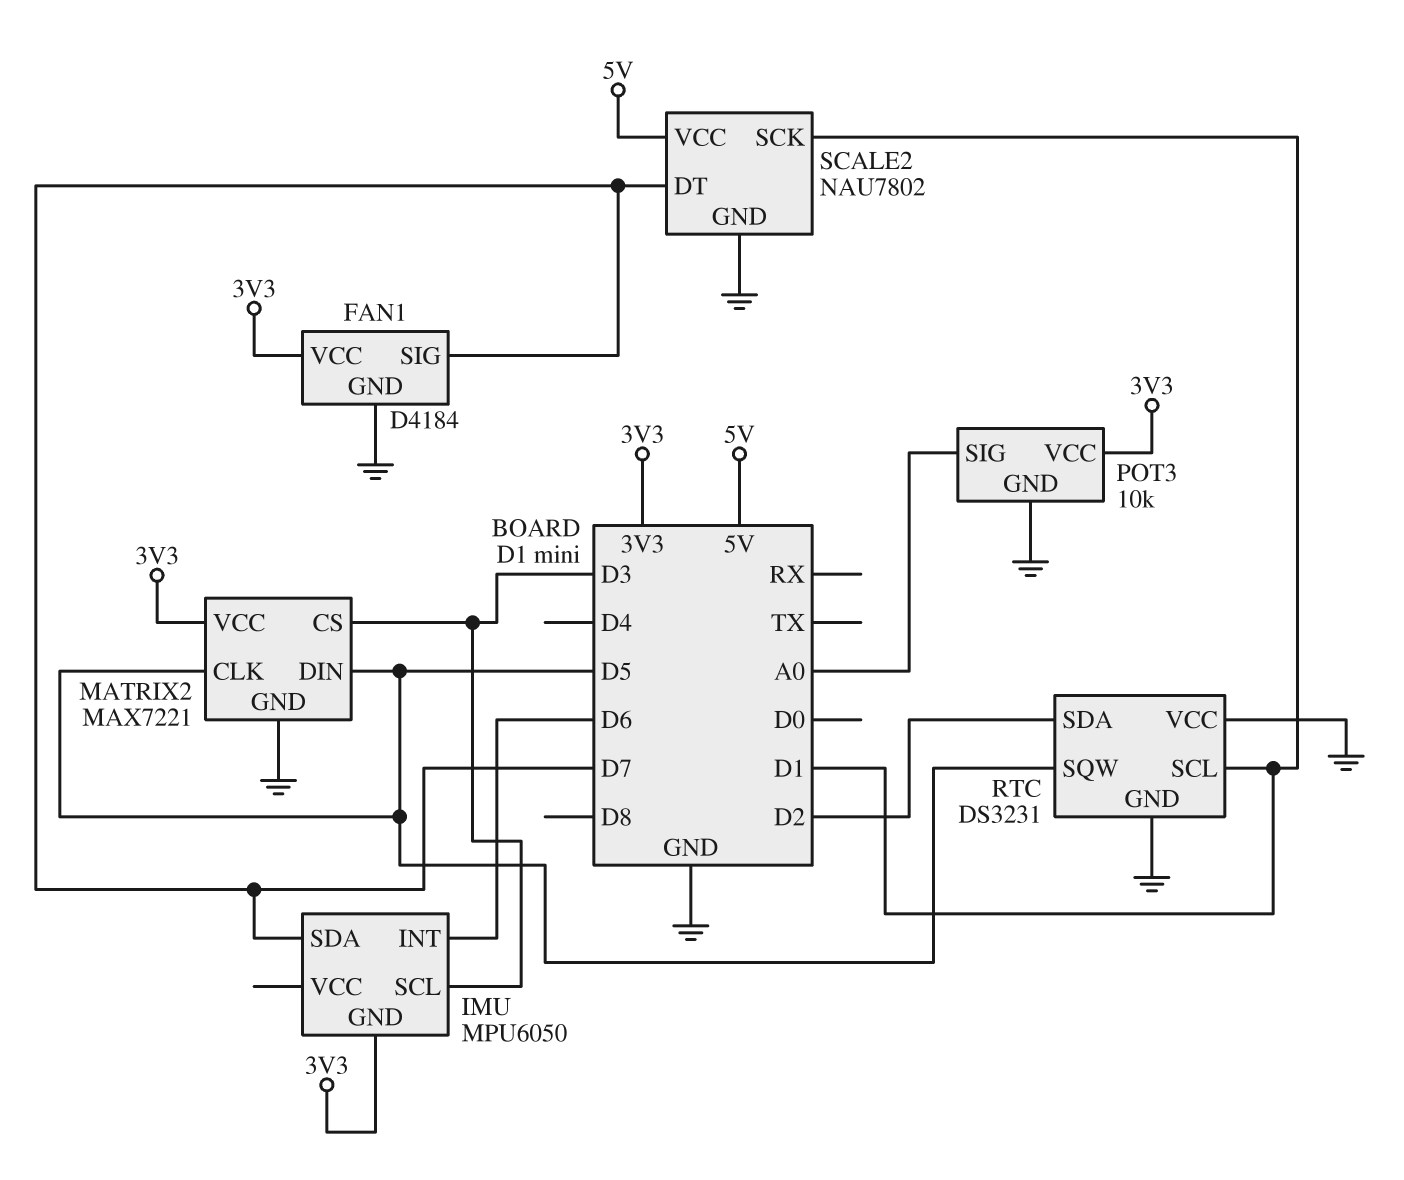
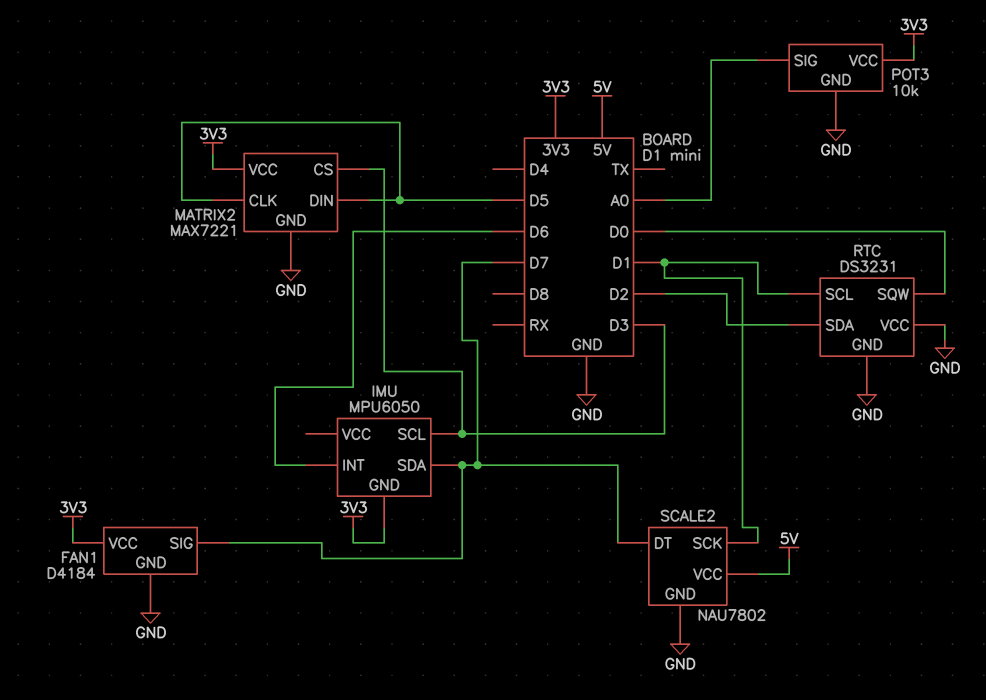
RTC pin SQW: D5 -> D0

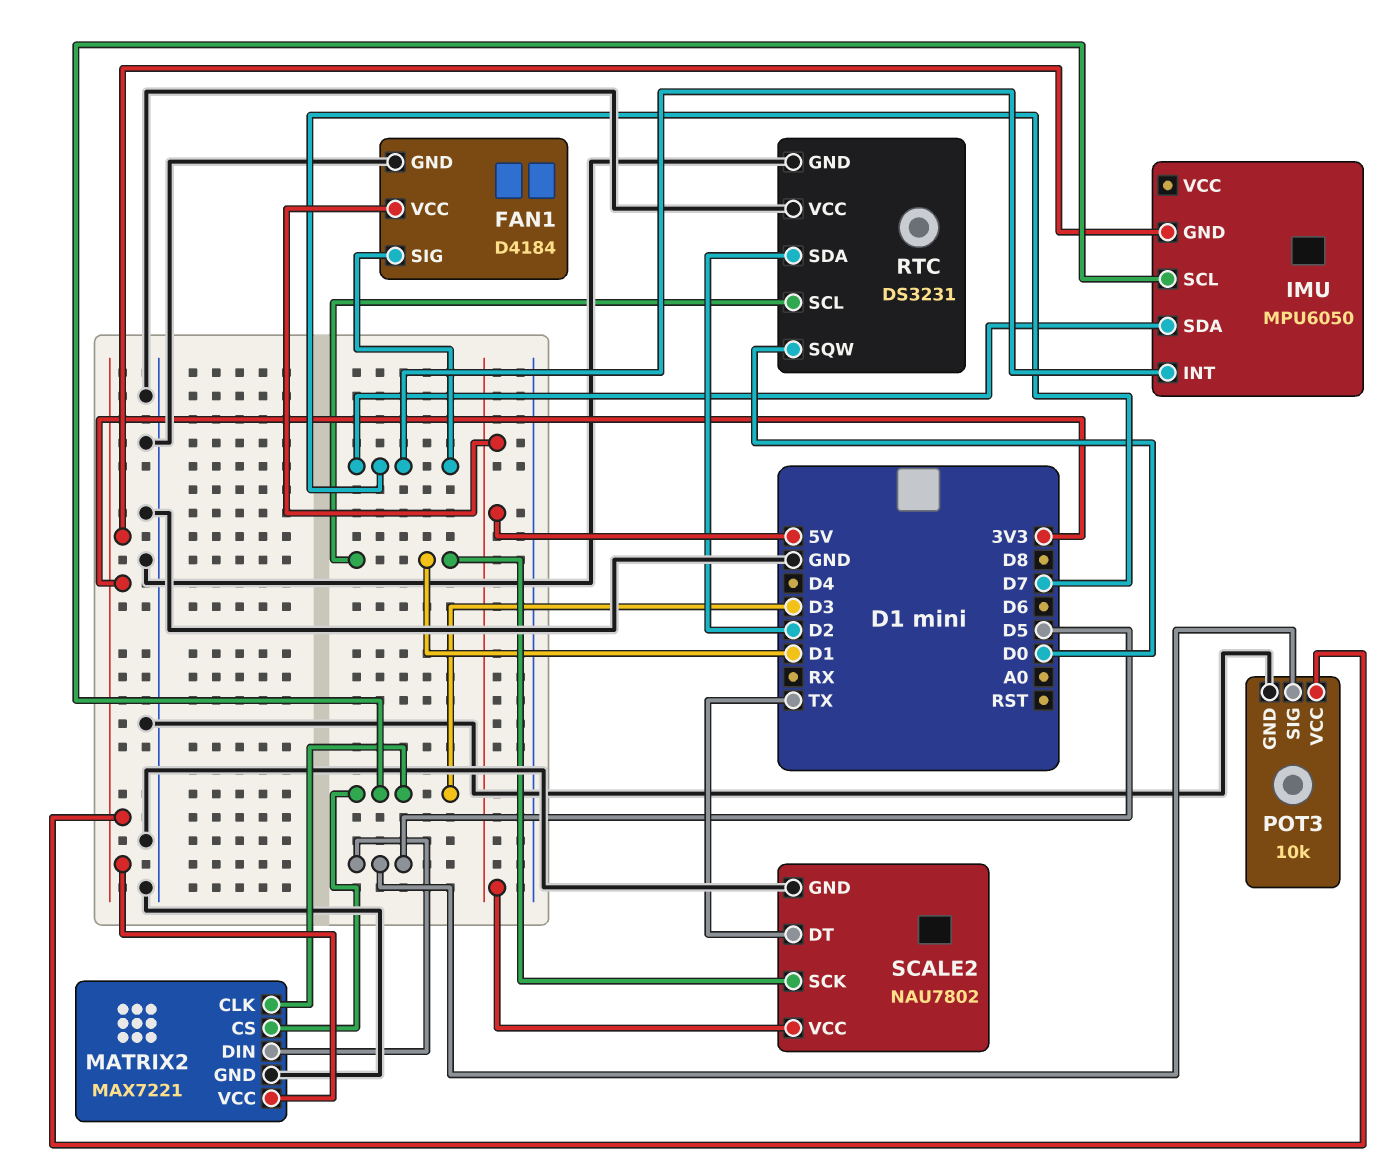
FAN1 pin VCC: 3V3 -> 5V
IMU pin INT: D6 -> D7
MATRIX2 pin CLK: D5 -> D3
POT3 pin SIG: A0 -> D5
SCALE2 pin DT: D7 -> TX

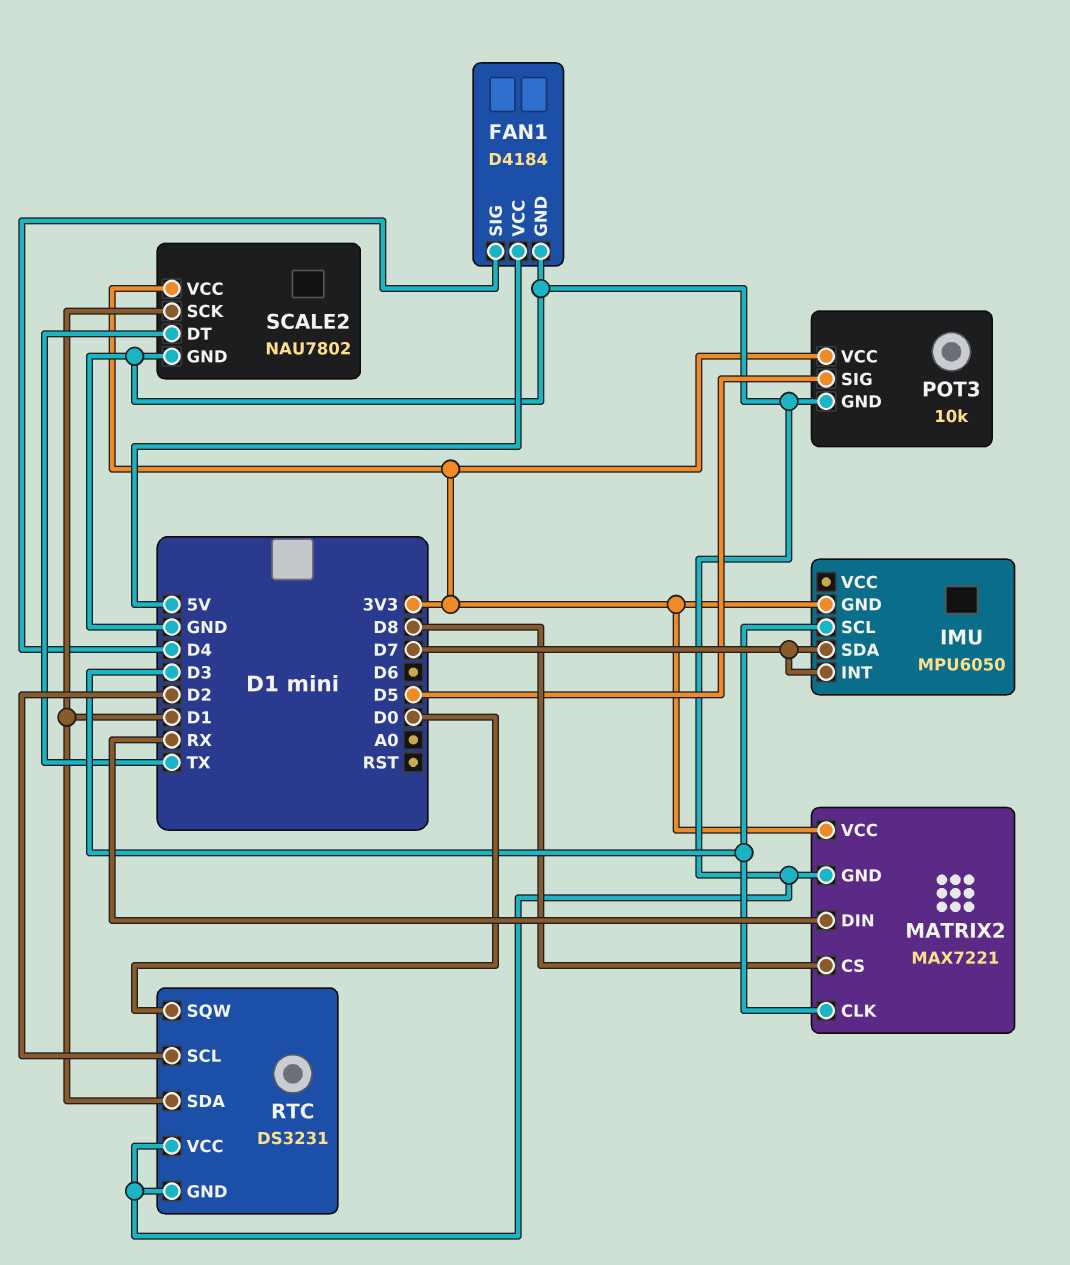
FAN1 pin SIG: D7 -> D4
MATRIX2 pin CS: D3 -> D8
MATRIX2 pin DIN: D5 -> RX
RTC pin SCL: D1 -> D2
RTC pin SDA: D2 -> D1
SCALE2 pin VCC: 5V -> 3V3

